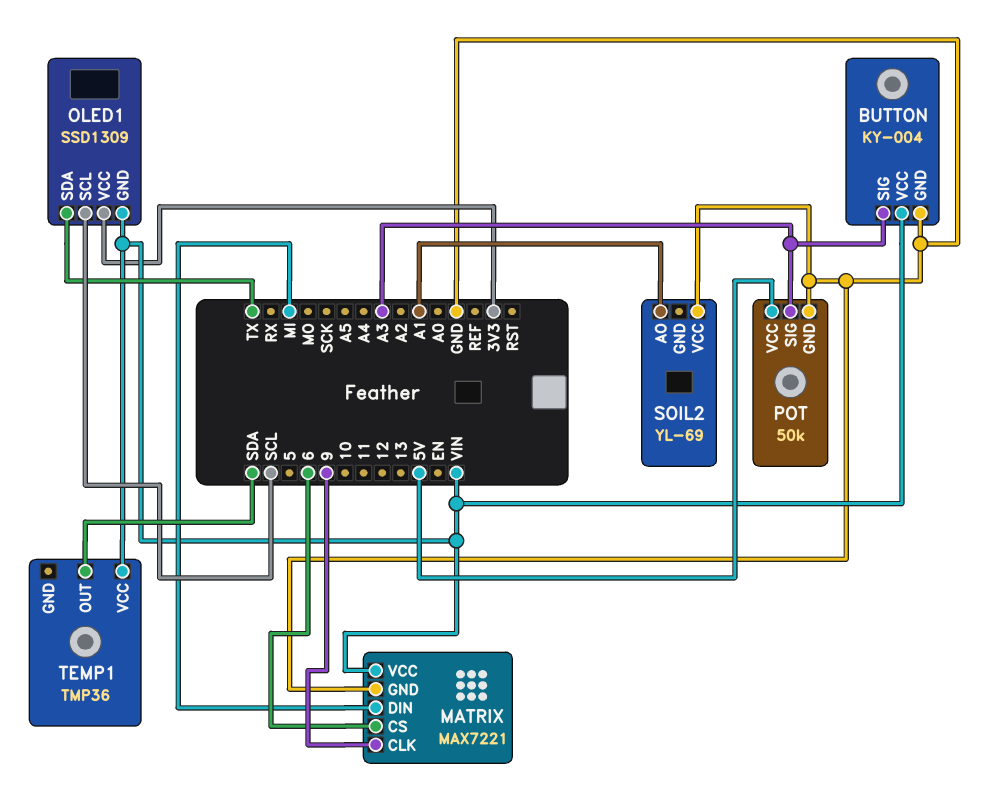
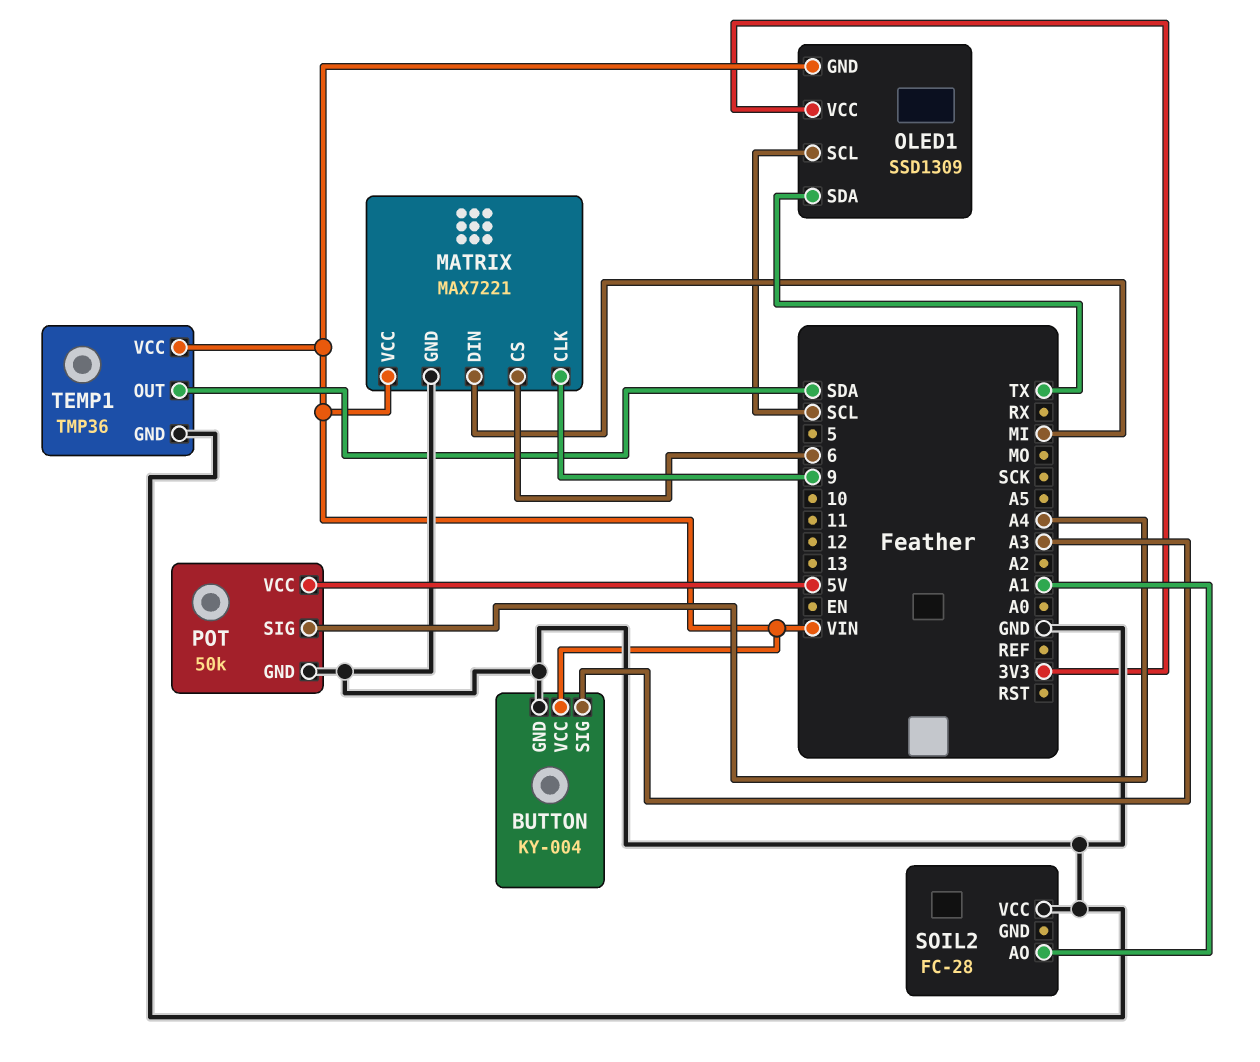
POT pin SIG: A3 -> A4
SOIL2: YL-69 -> FC-28
TEMP1 pin GND: none -> GND

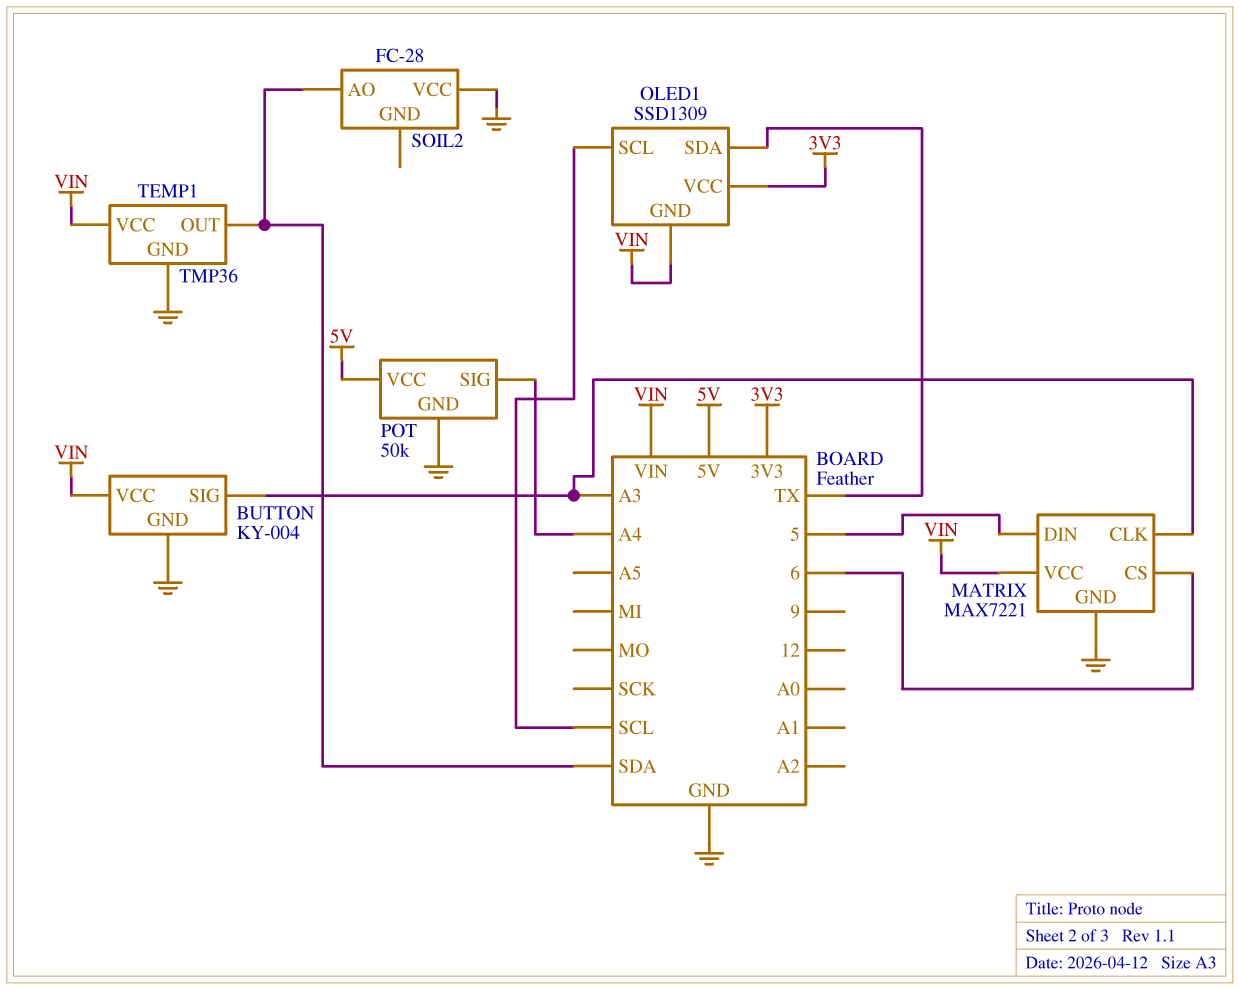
MATRIX pin CLK: 9 -> A3
MATRIX pin DIN: MI -> 5
SOIL2 pin AO: A1 -> SDA

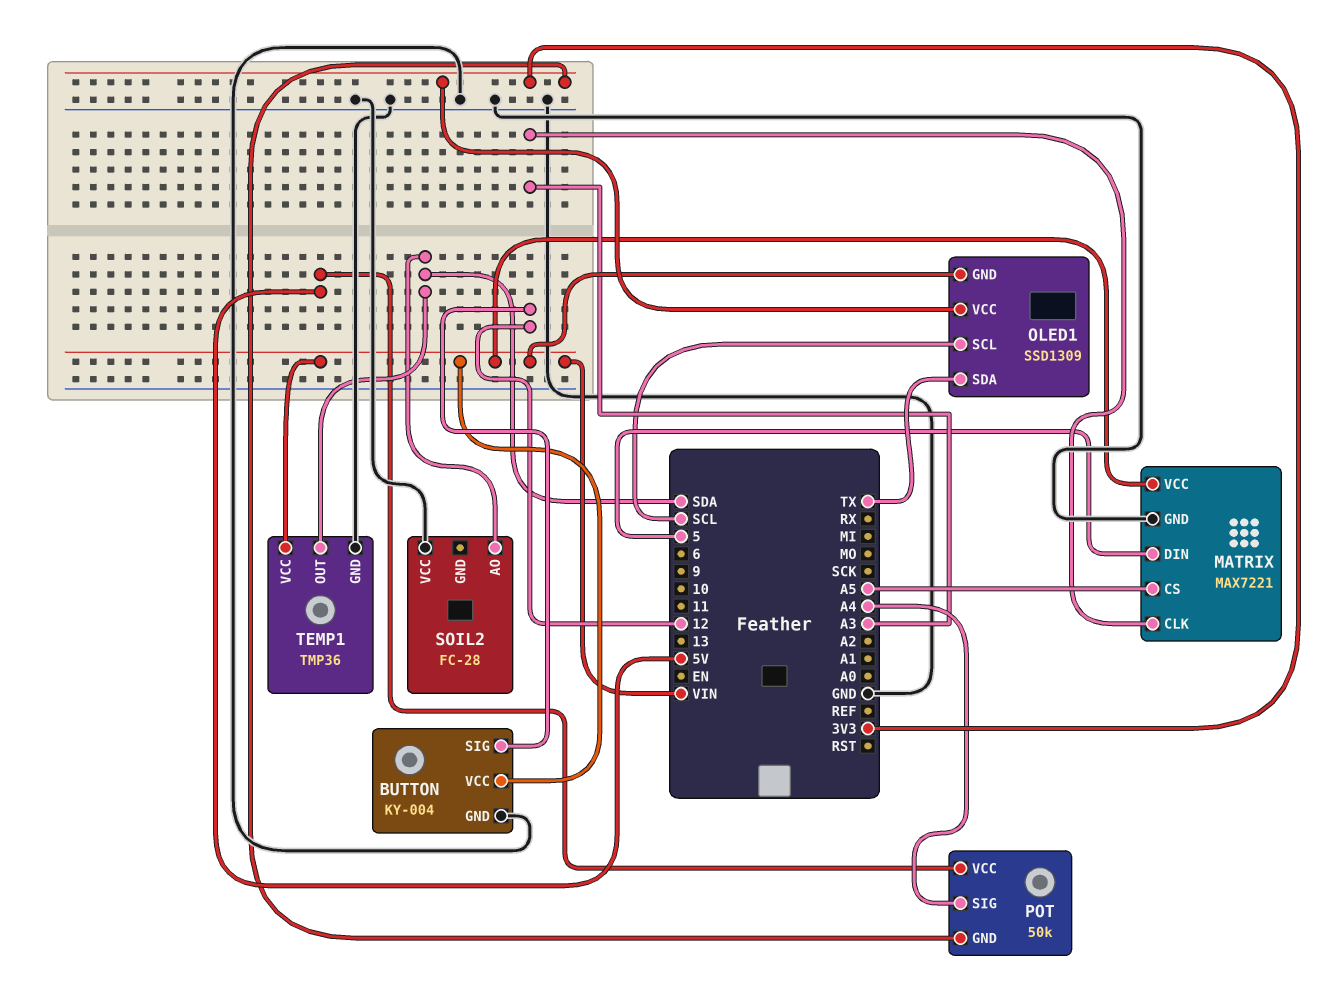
BUTTON pin SIG: A3 -> 12
MATRIX pin CS: 6 -> A5
POT pin GND: GND -> 3V3

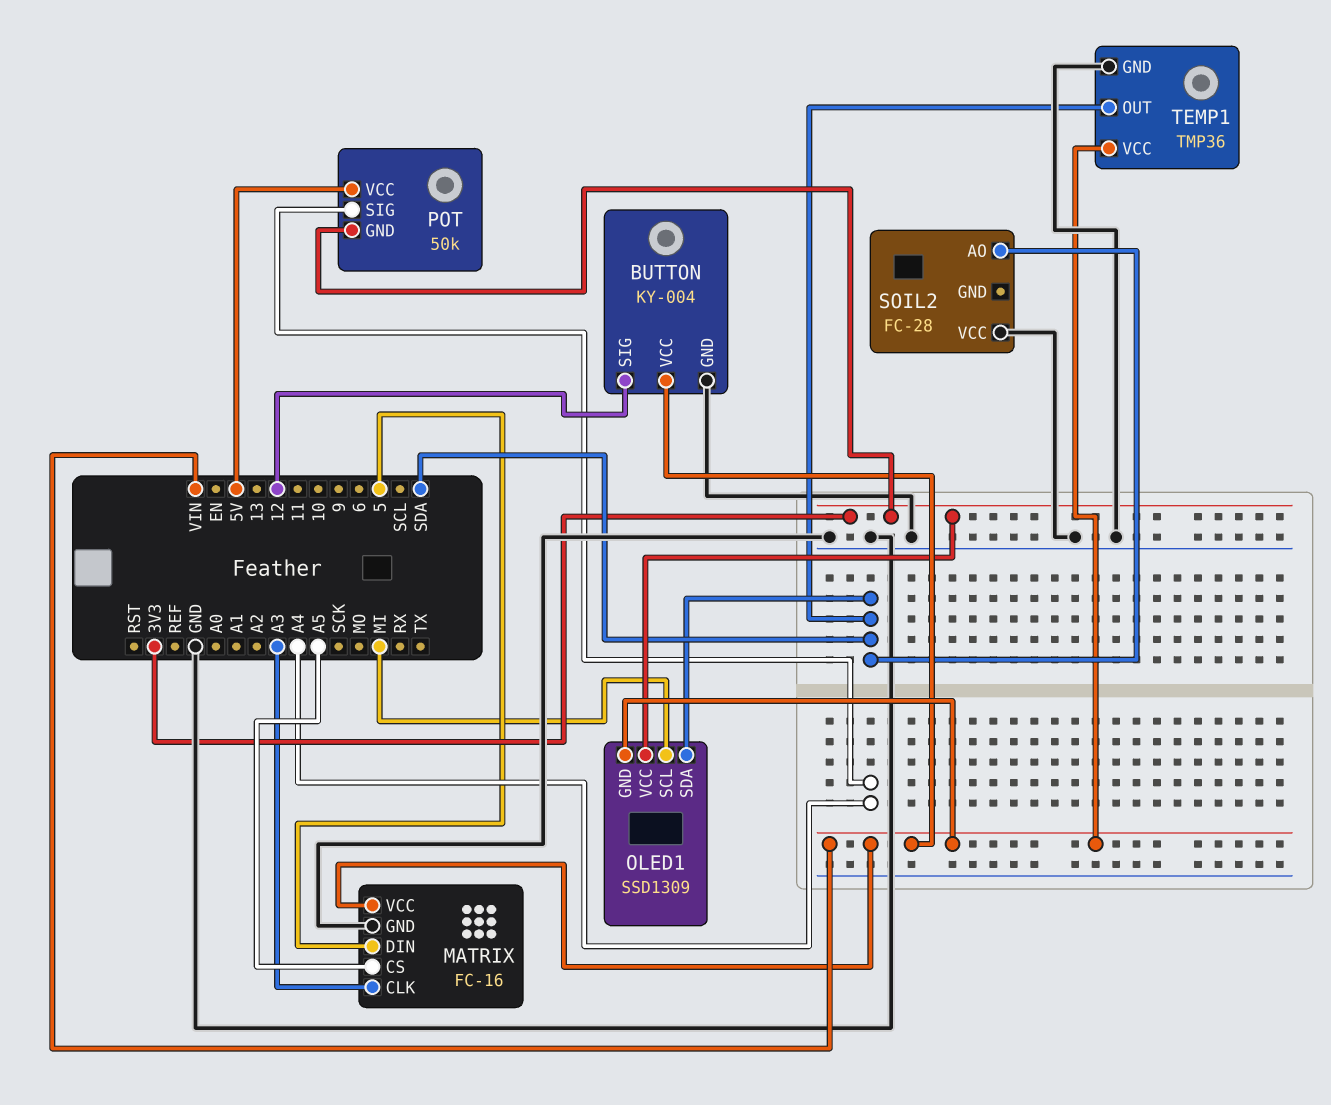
MATRIX: MAX7221 -> FC-16
OLED1 pin SCL: SCL -> MI
OLED1 pin SDA: TX -> SDA

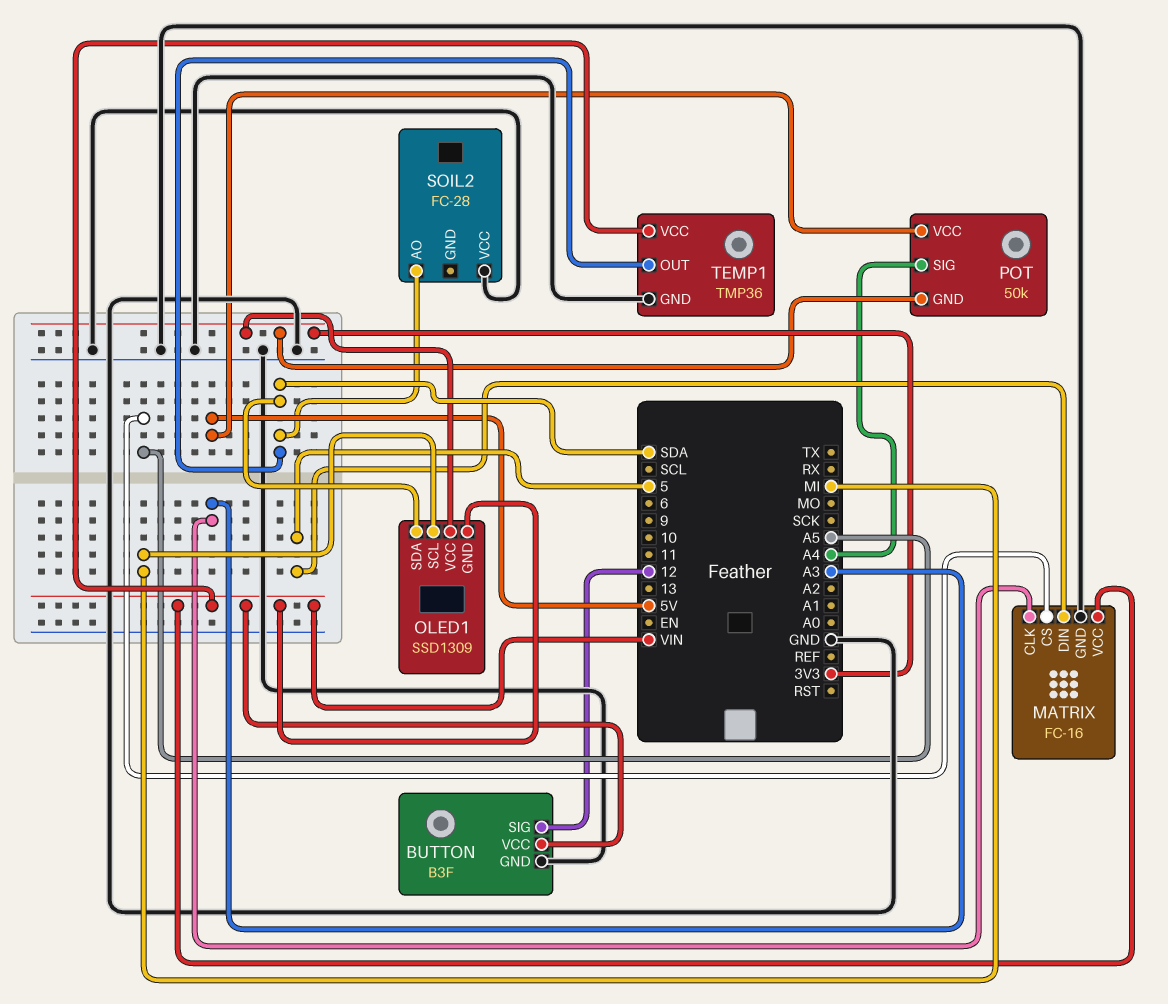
BUTTON: KY-004 -> B3F

